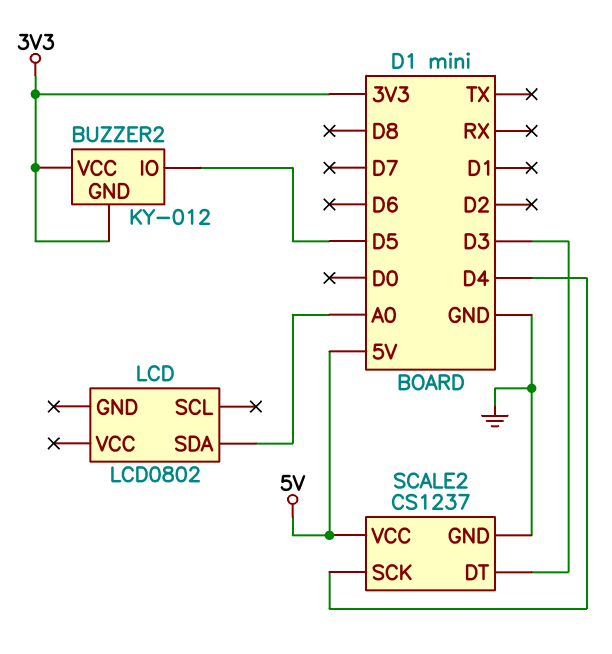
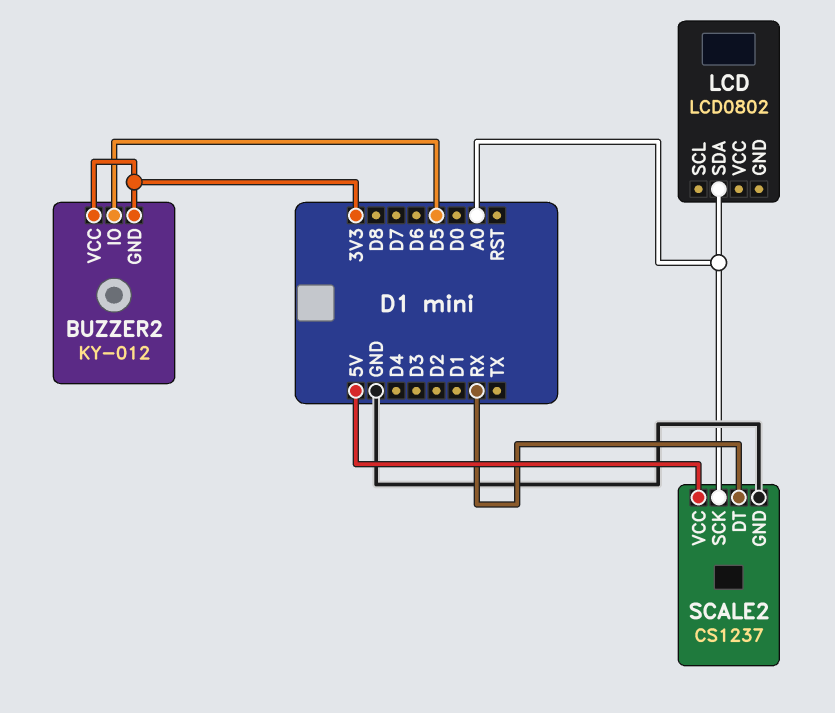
SCALE2 pin DT: D3 -> RX
SCALE2 pin SCK: D4 -> A0

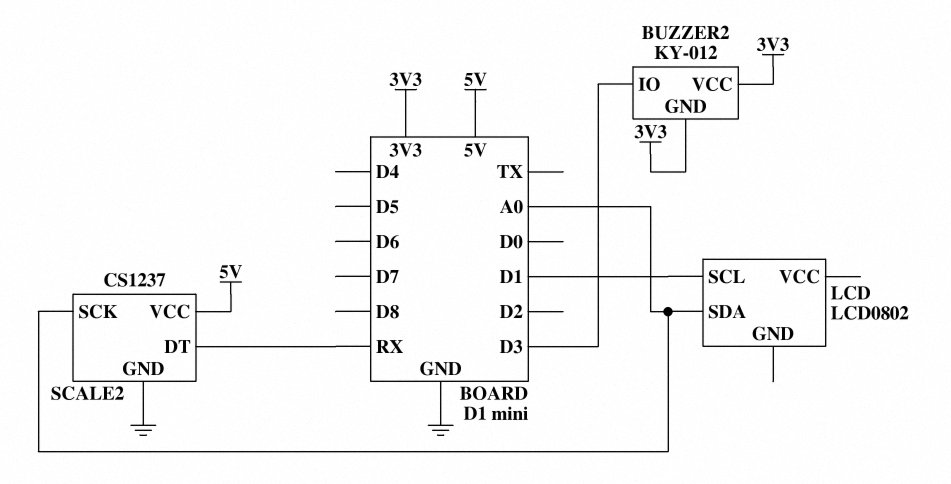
BUZZER2 pin IO: D5 -> D3
LCD pin SCL: none -> D1

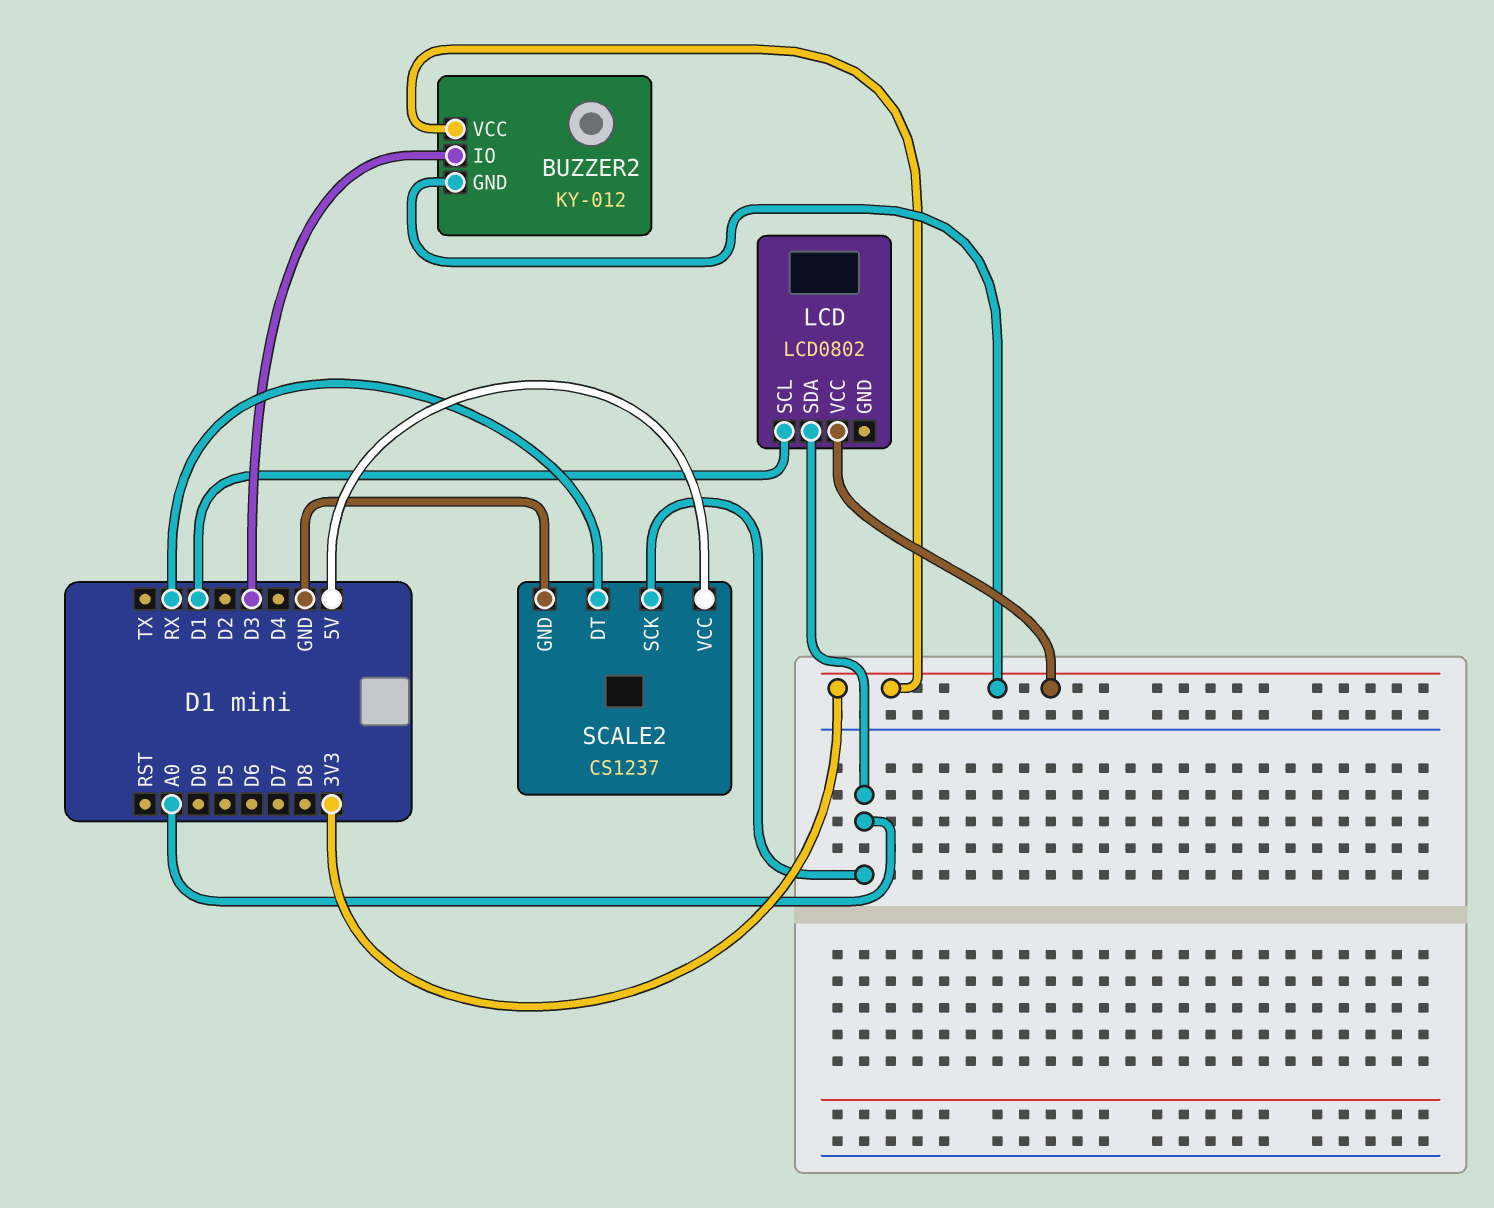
LCD pin VCC: none -> 3V3

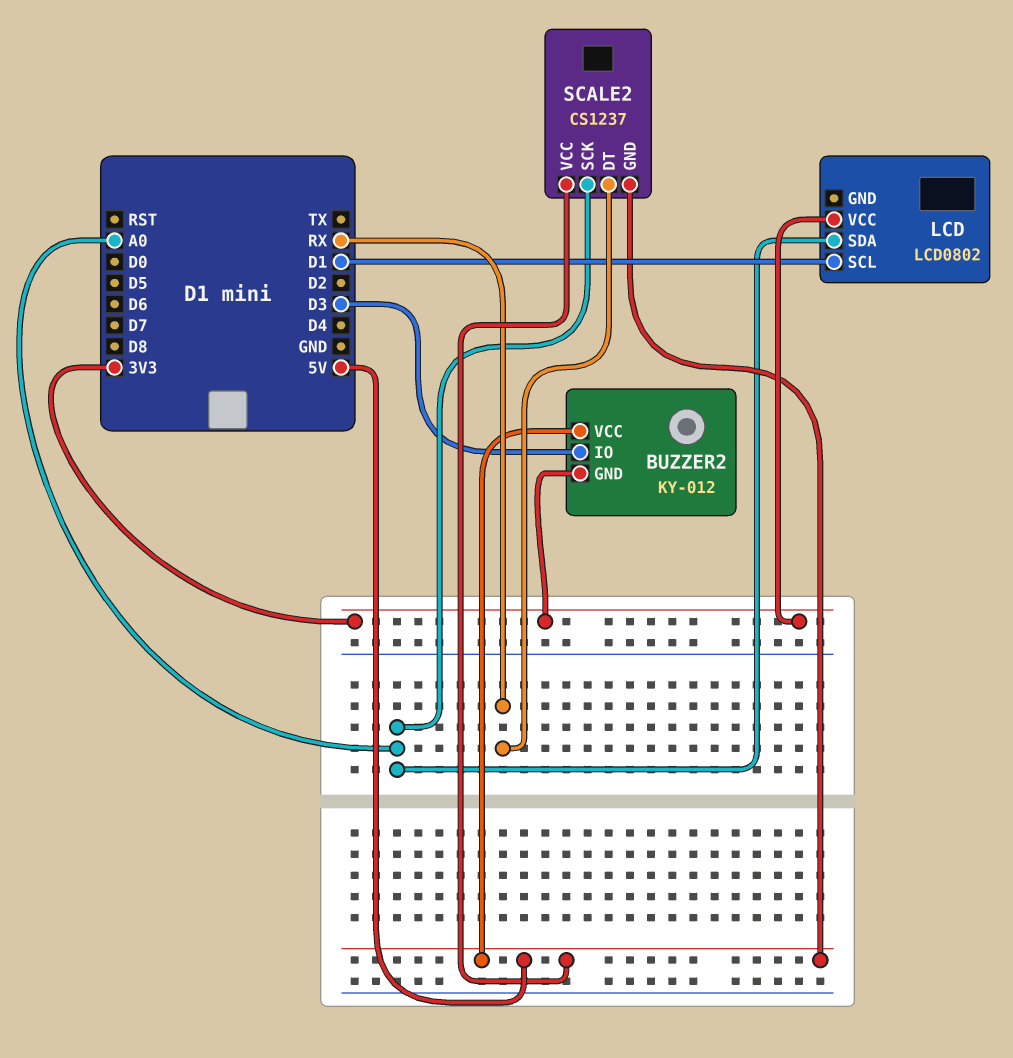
BUZZER2 pin VCC: 3V3 -> 5V
SCALE2 pin GND: GND -> 5V

